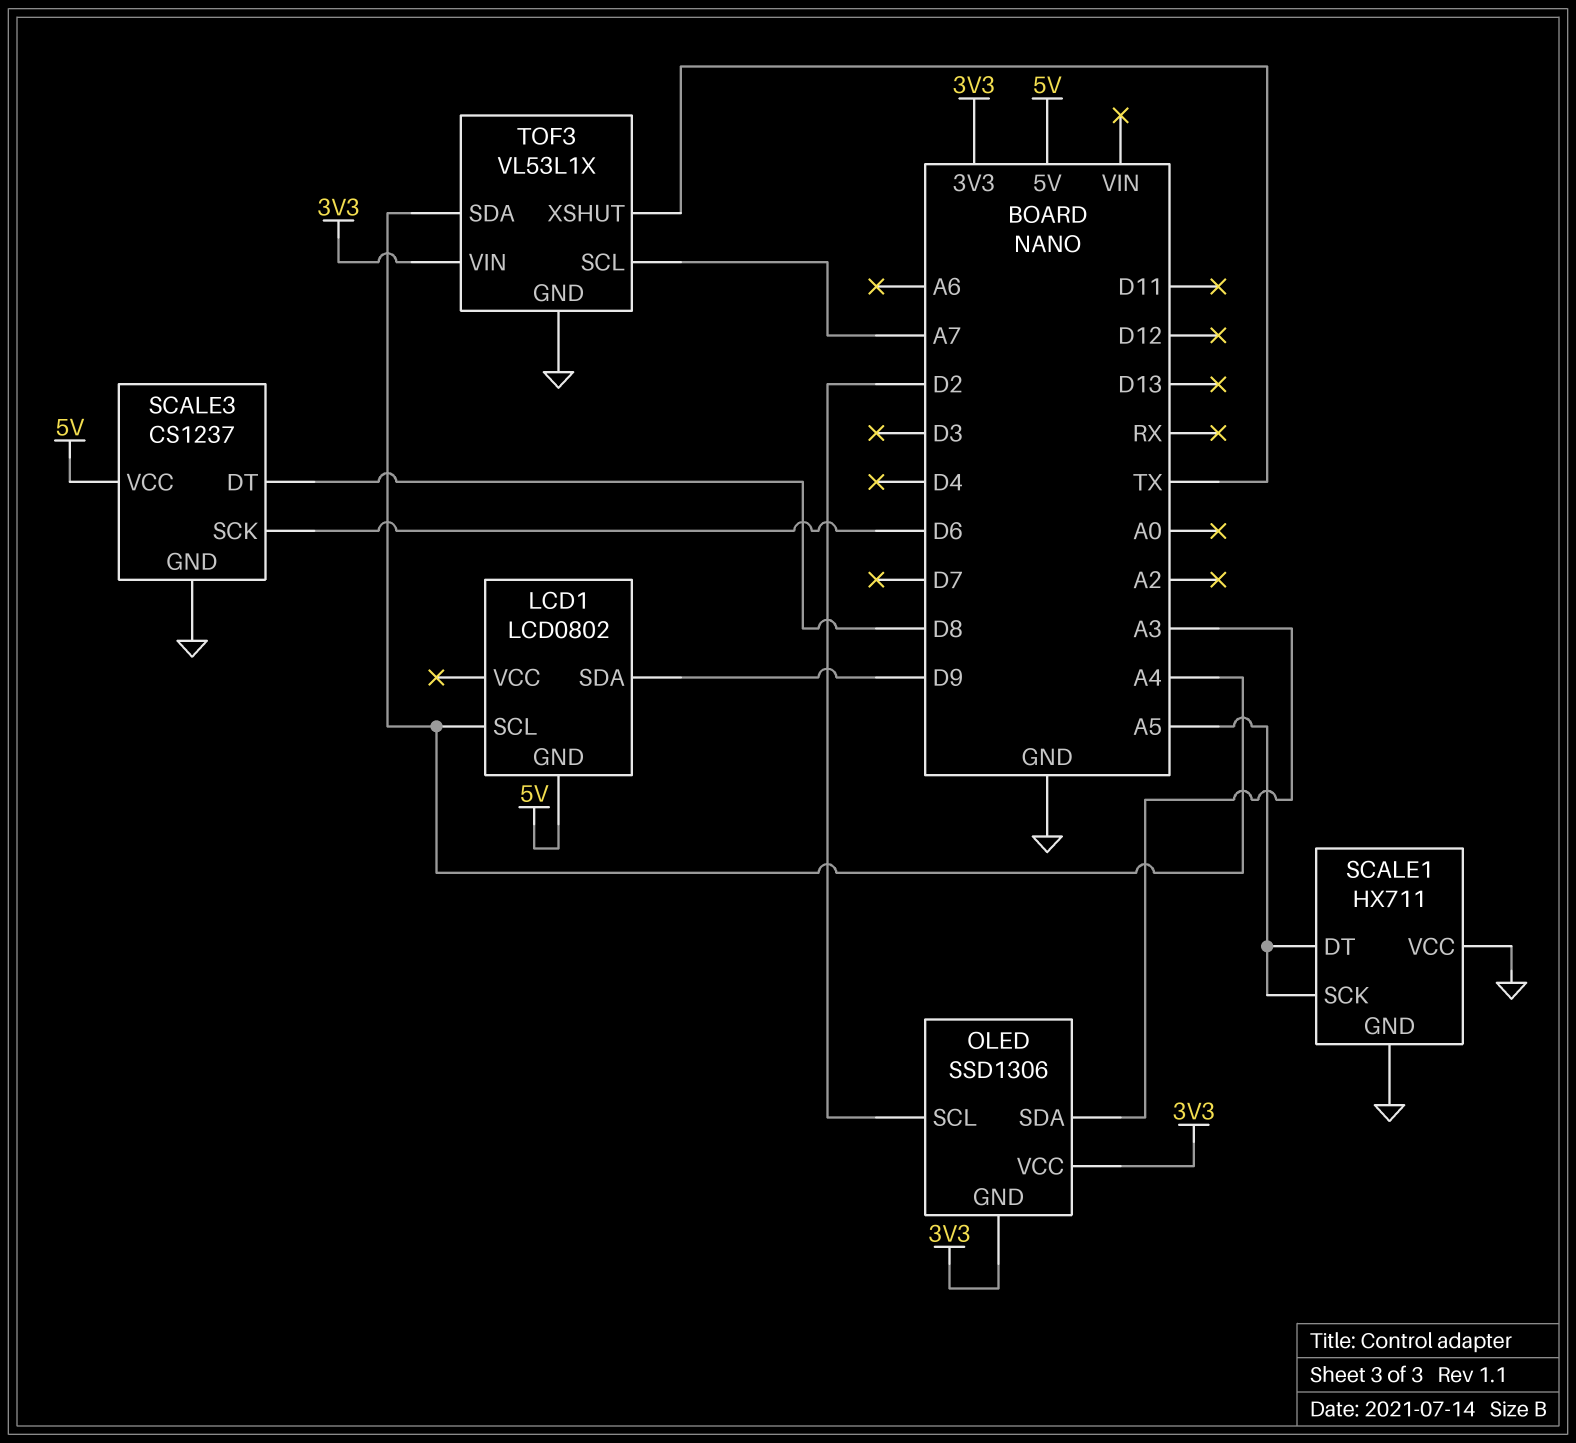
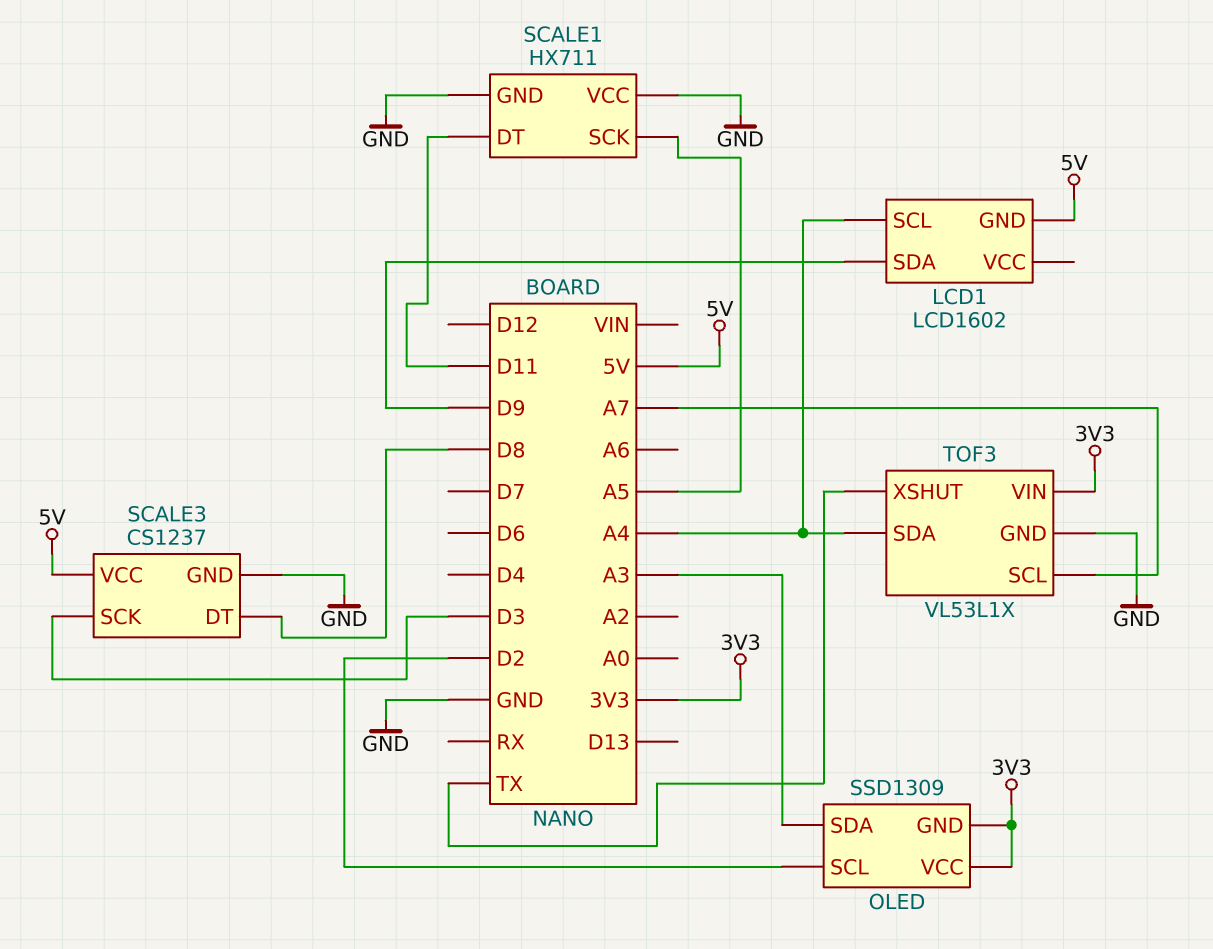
LCD1: LCD0802 -> LCD1602
OLED: SSD1306 -> SSD1309
SCALE1 pin DT: A5 -> D11
SCALE3 pin SCK: D6 -> D3

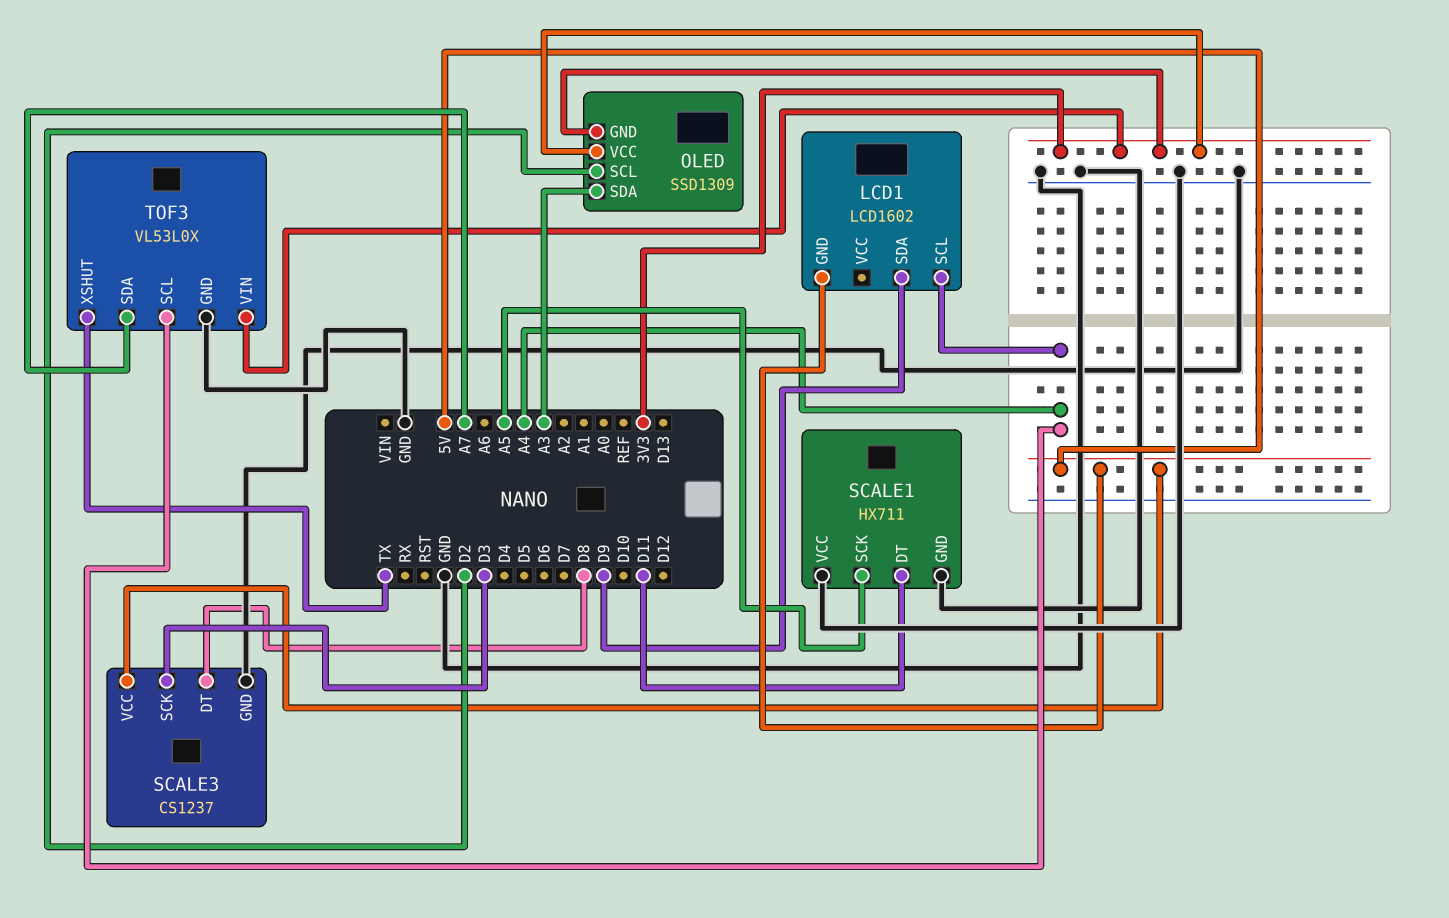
TOF3: VL53L1X -> VL53L0X
TOF3 pin SCL: A7 -> A4
TOF3 pin SDA: A4 -> A7

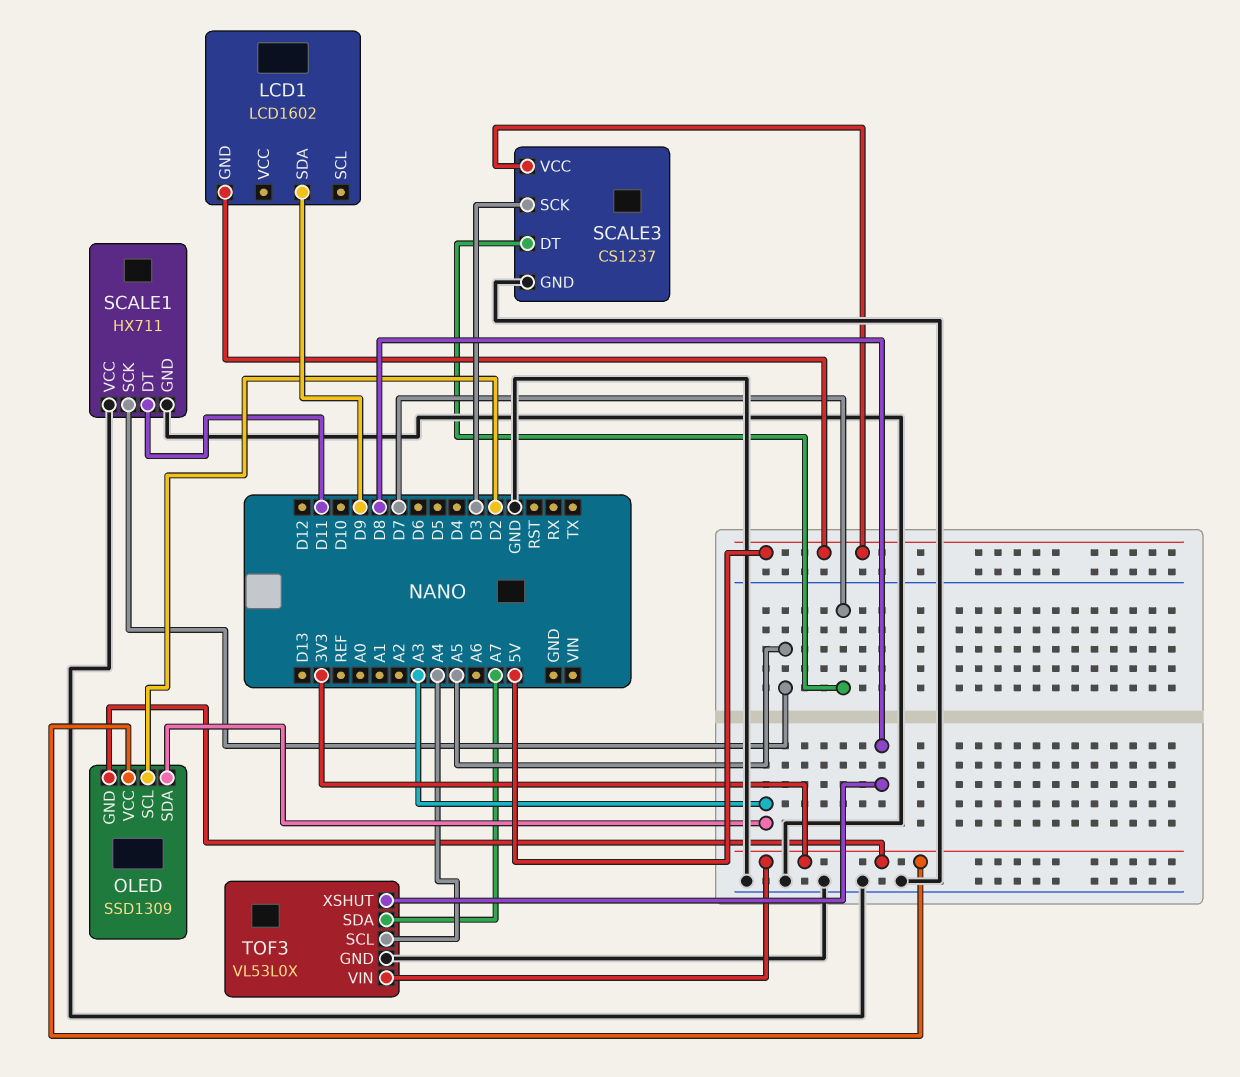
LCD1 pin SCL: A4 -> none
SCALE3 pin DT: D8 -> D7
TOF3 pin XSHUT: TX -> D8

